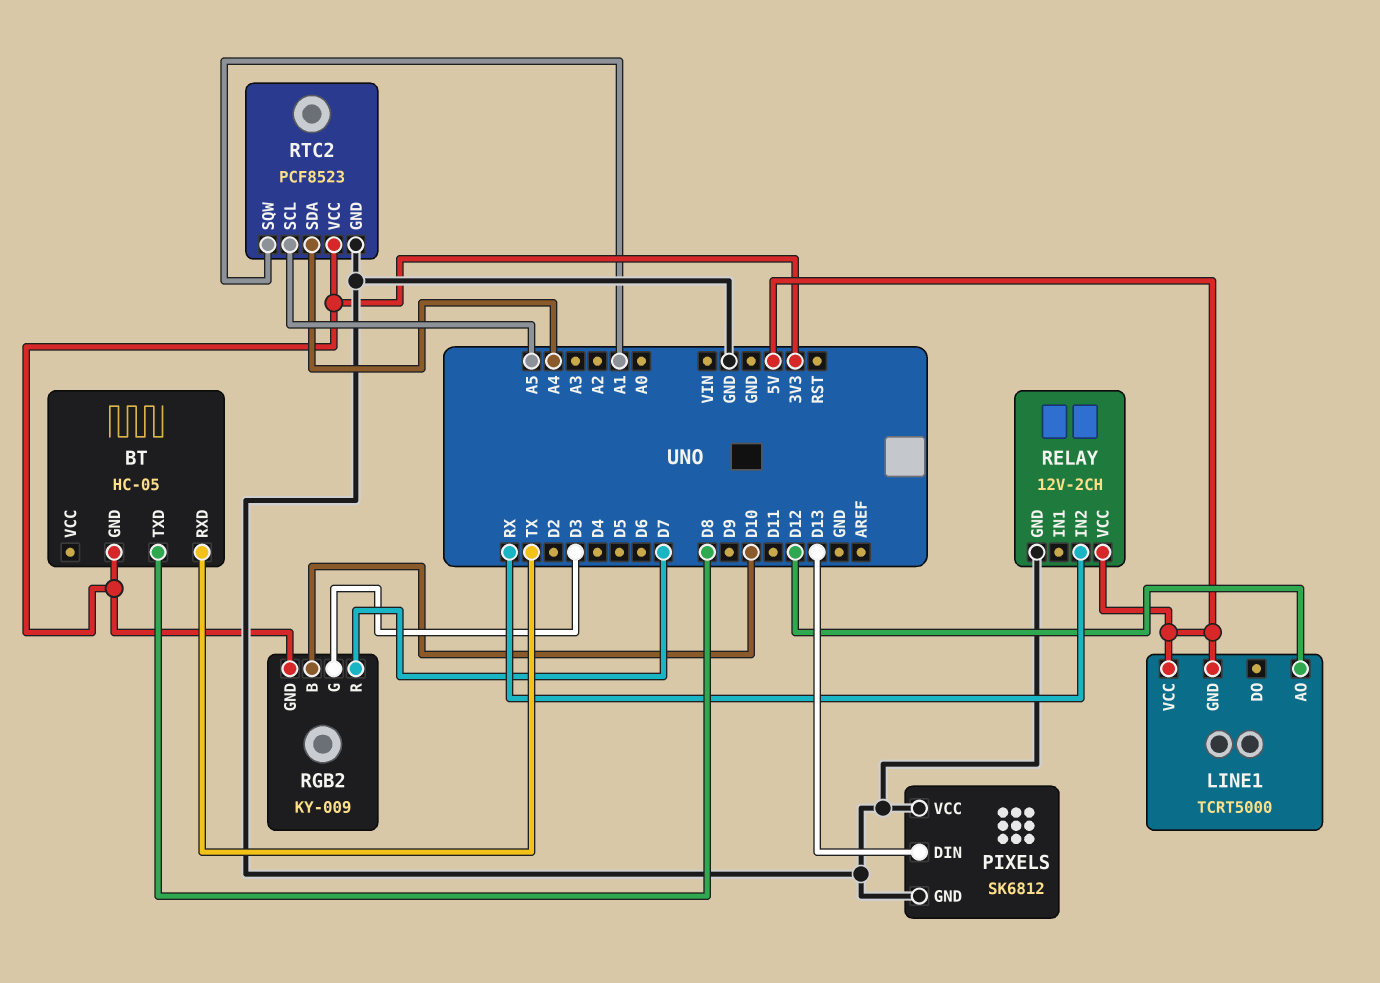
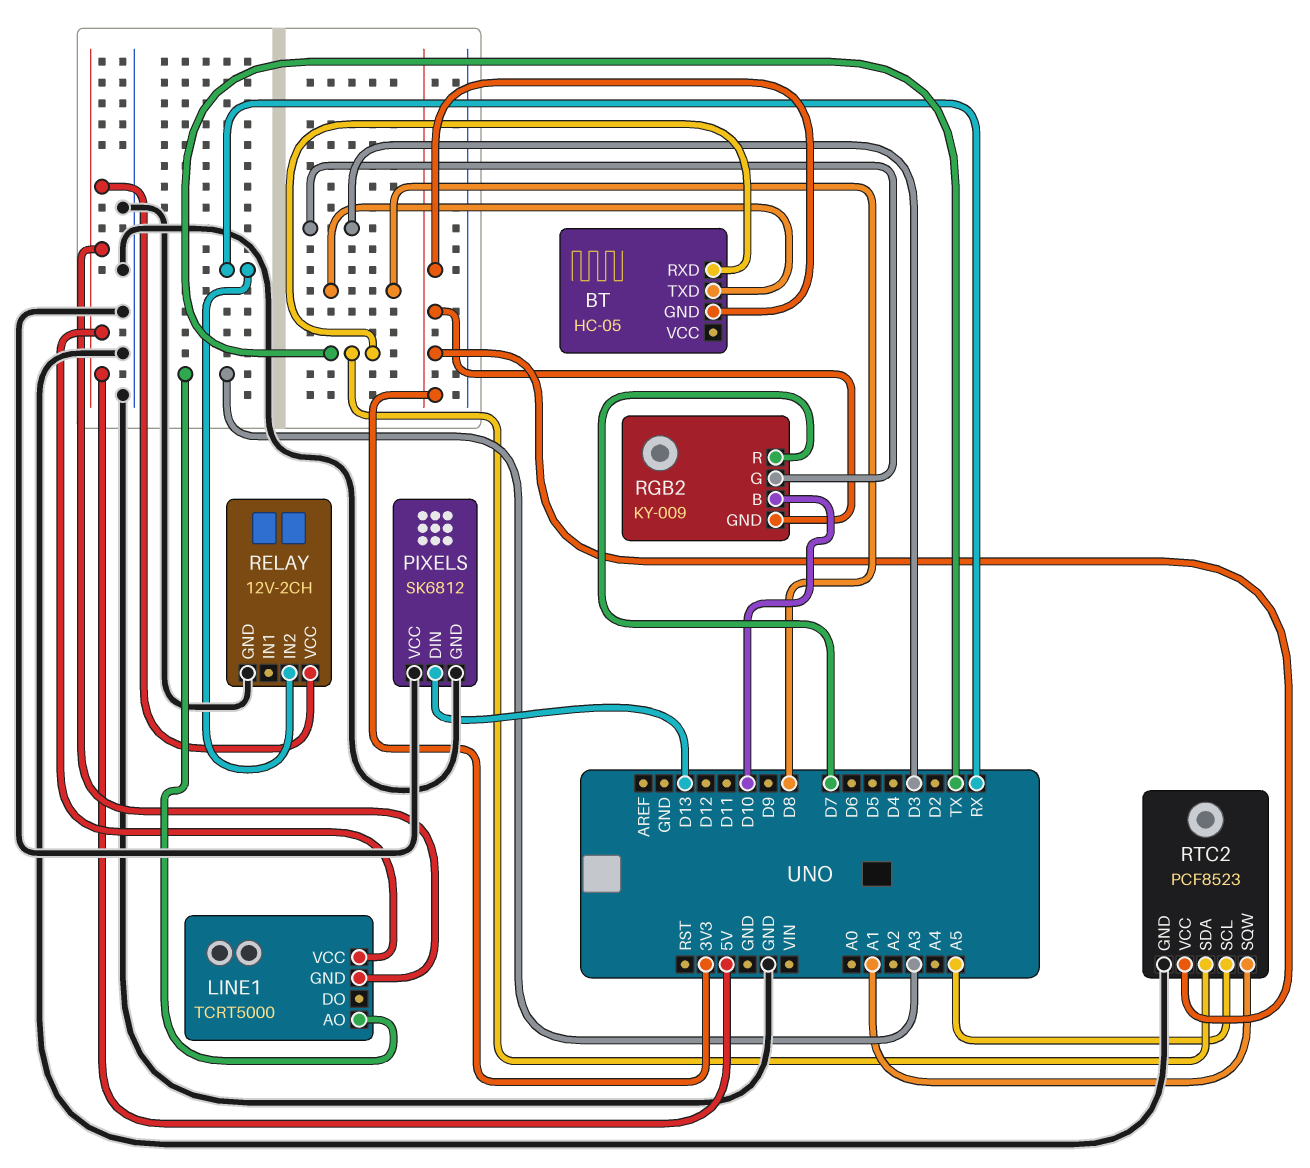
LINE1 pin AO: D12 -> A3
RTC2 pin SDA: A4 -> TX

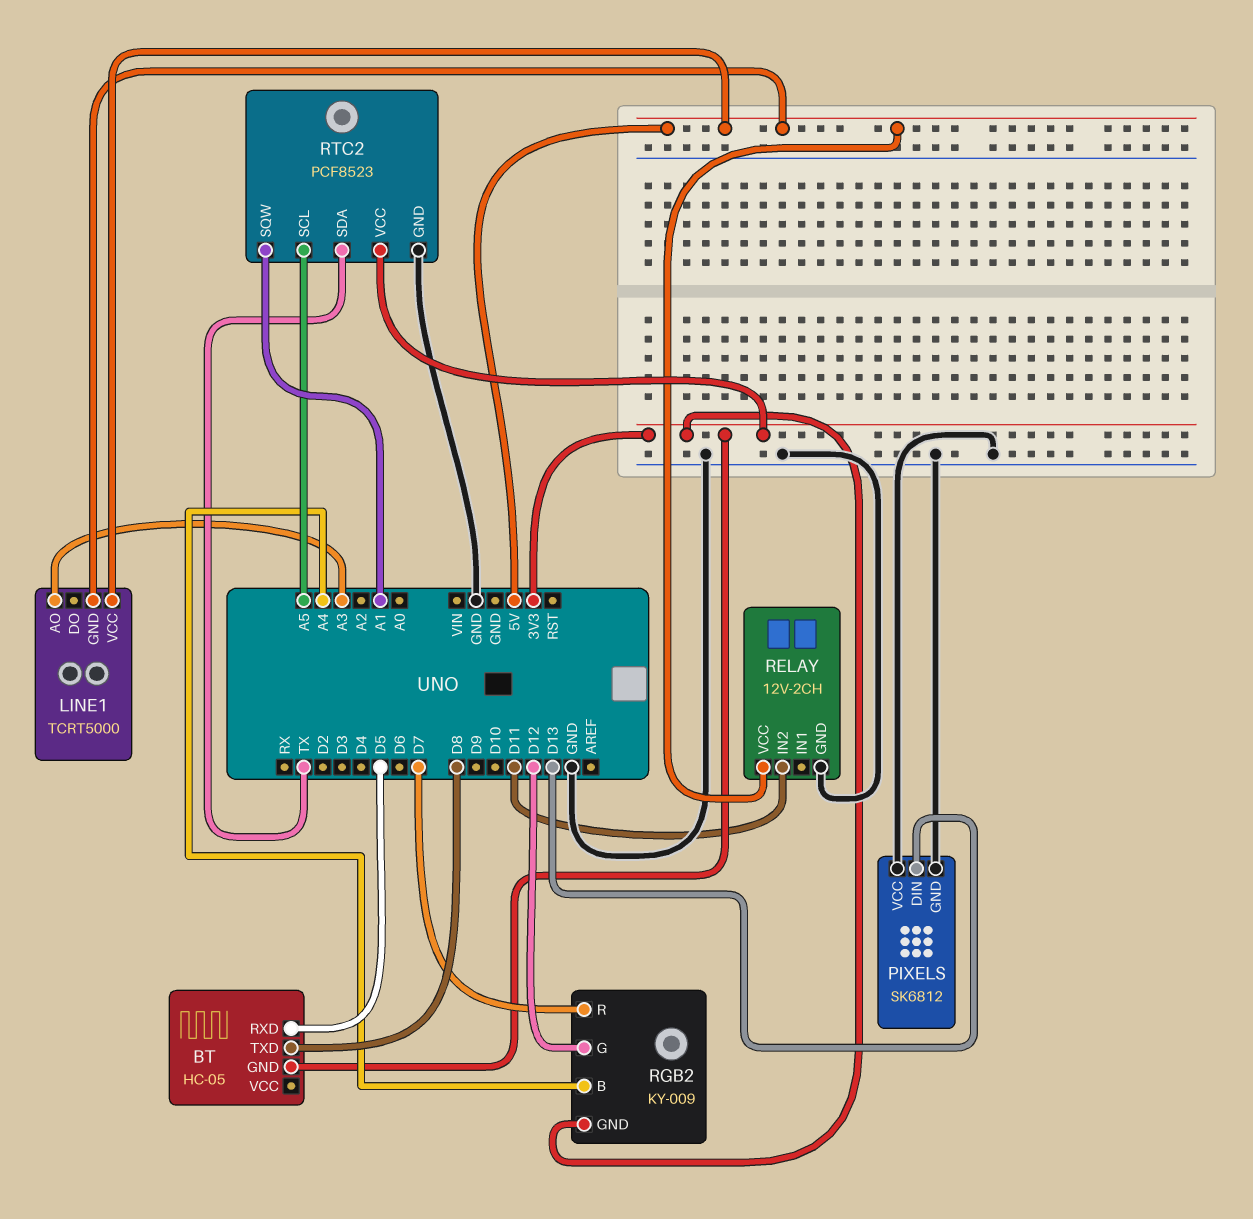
BT pin RXD: TX -> D5
RELAY pin IN2: RX -> D11
RGB2 pin B: D10 -> A4
RGB2 pin G: D3 -> D12

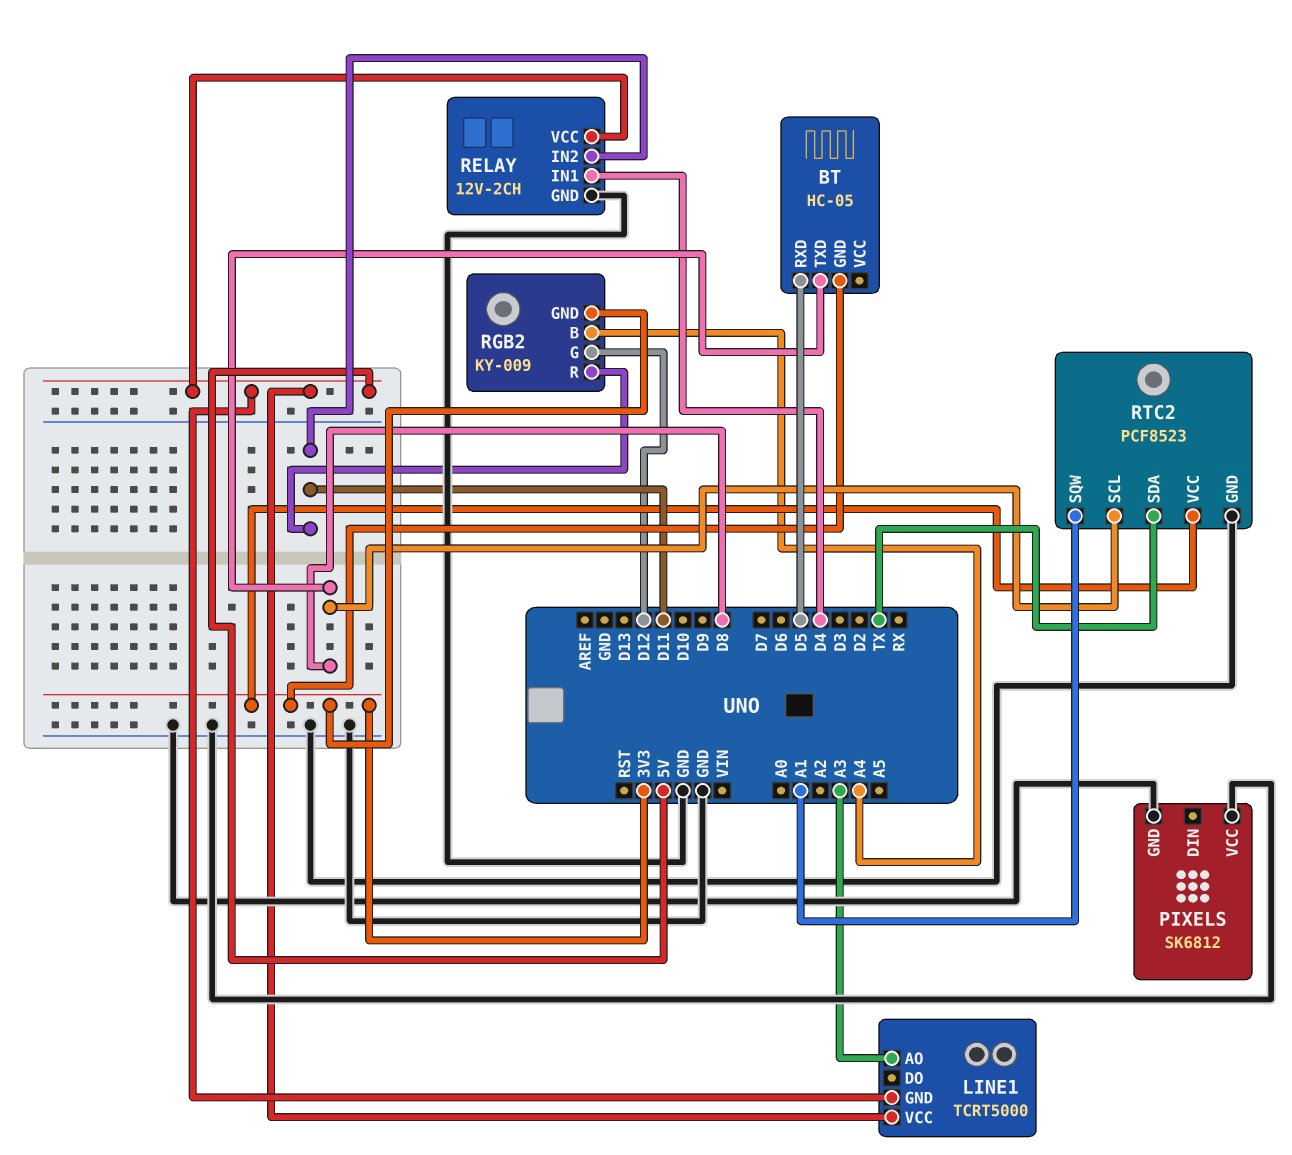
PIXELS pin DIN: D13 -> none
RELAY pin IN1: none -> D4
RGB2 pin R: D7 -> D11
RTC2 pin SCL: A5 -> D8

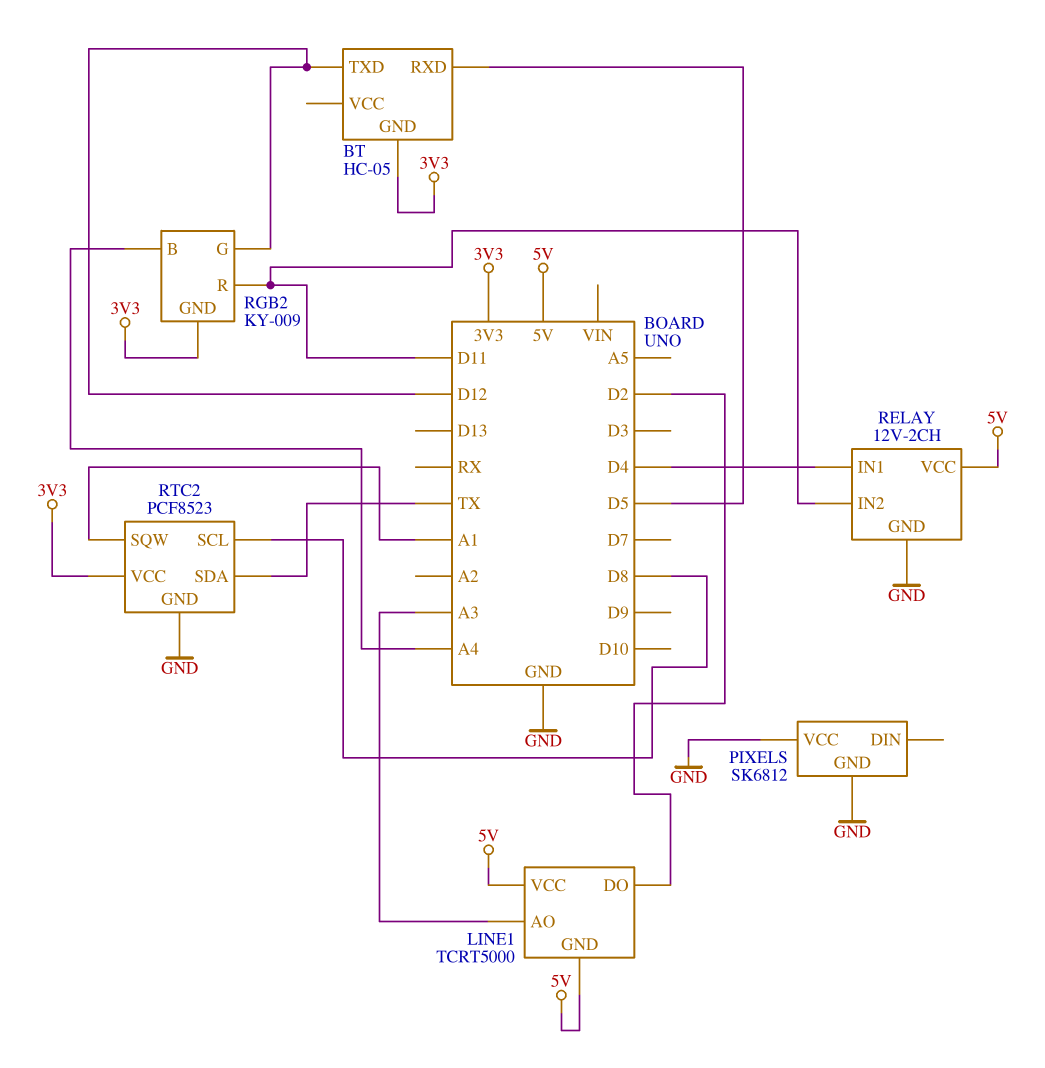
BT pin TXD: D8 -> D12
LINE1 pin DO: none -> D2

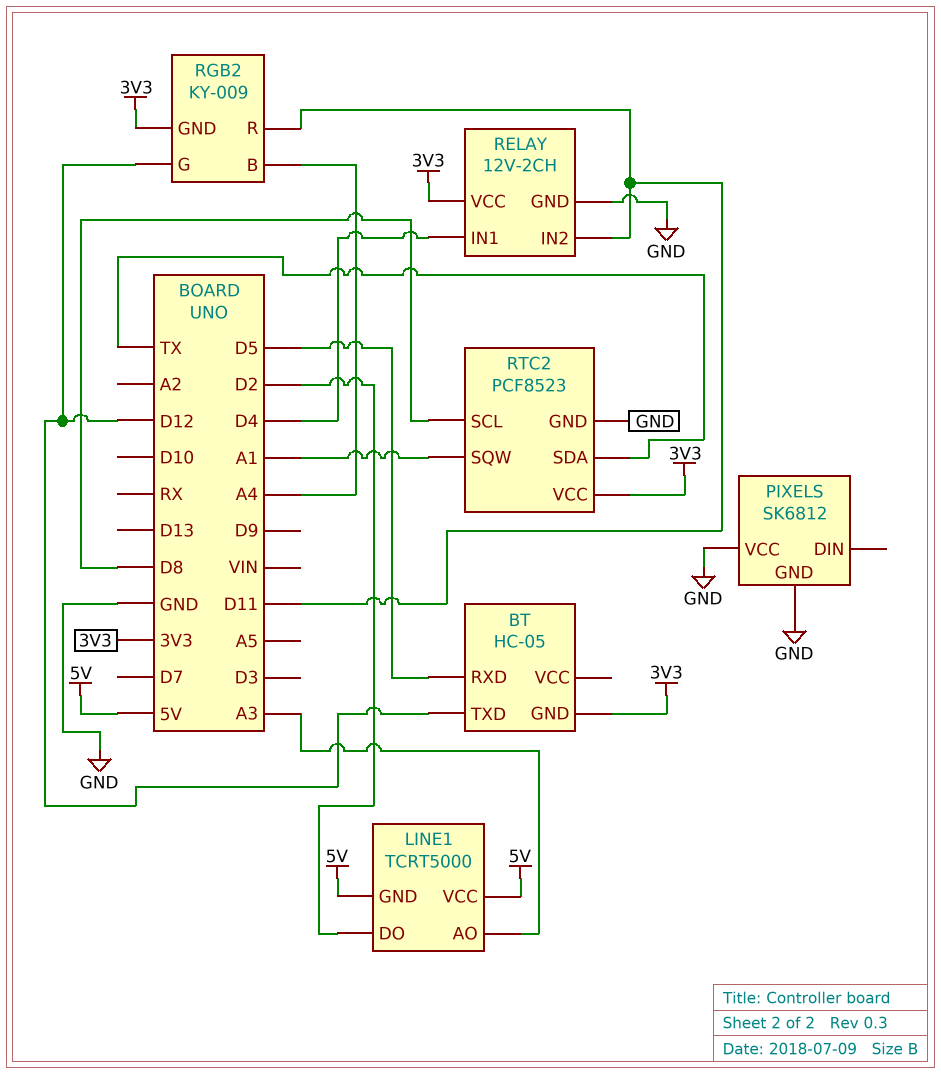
RELAY pin VCC: 5V -> 3V3

